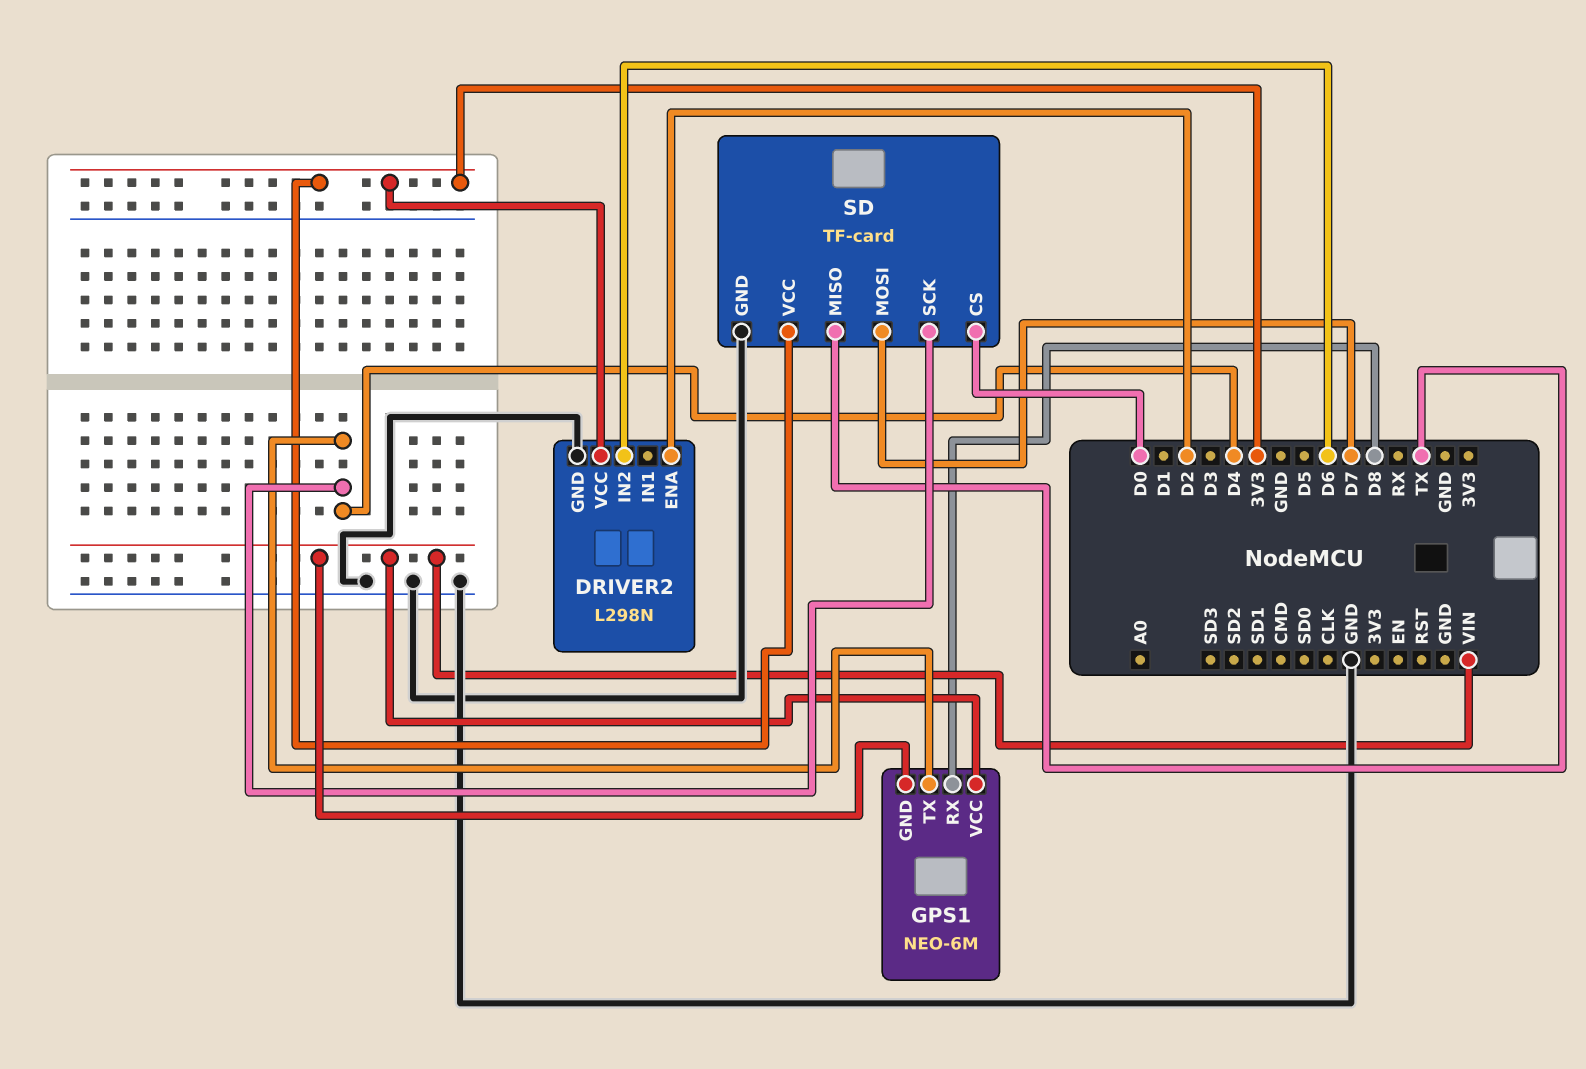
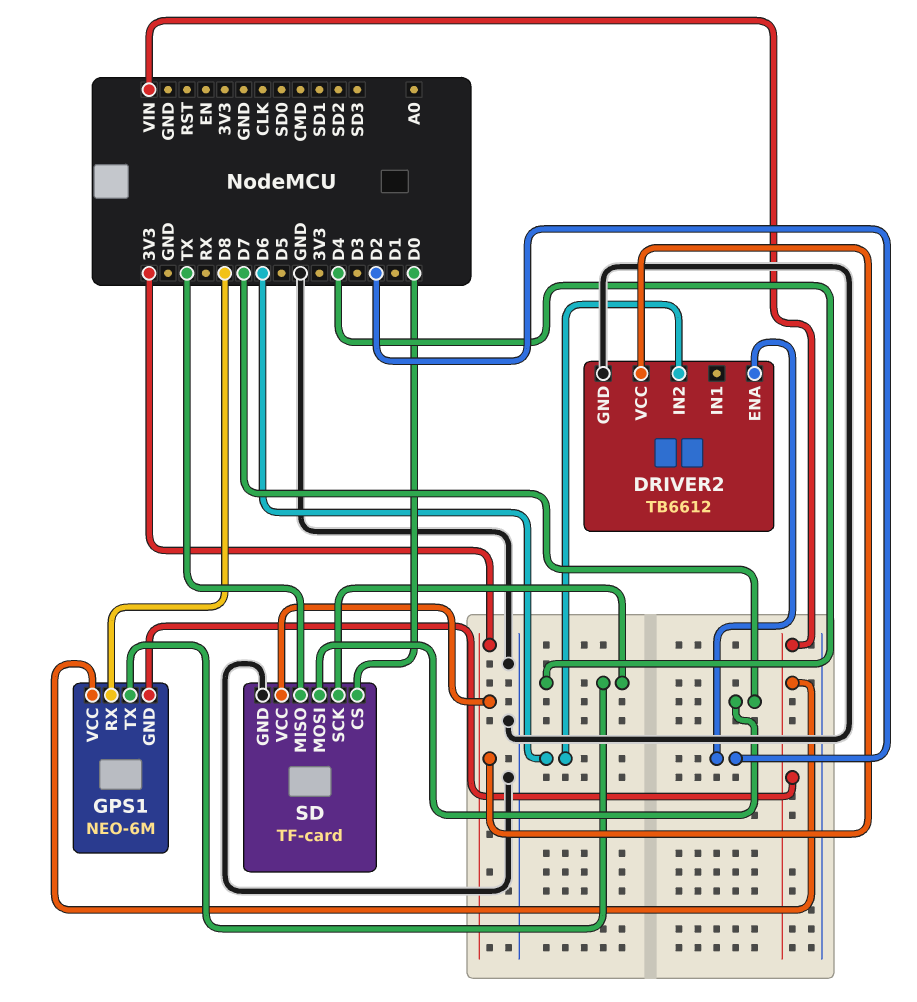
DRIVER2: L298N -> TB6612

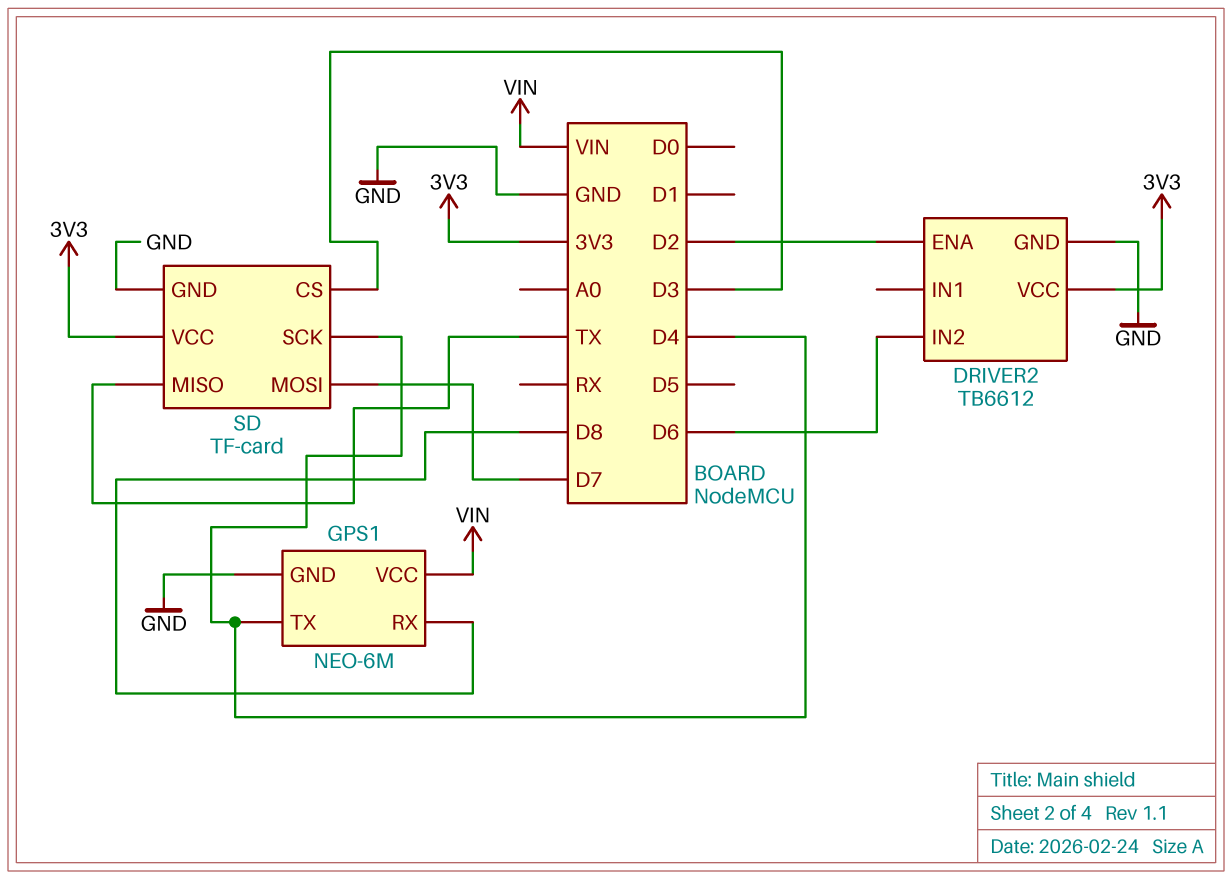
GPS1 pin GND: VIN -> GND
SD pin CS: D0 -> D3

